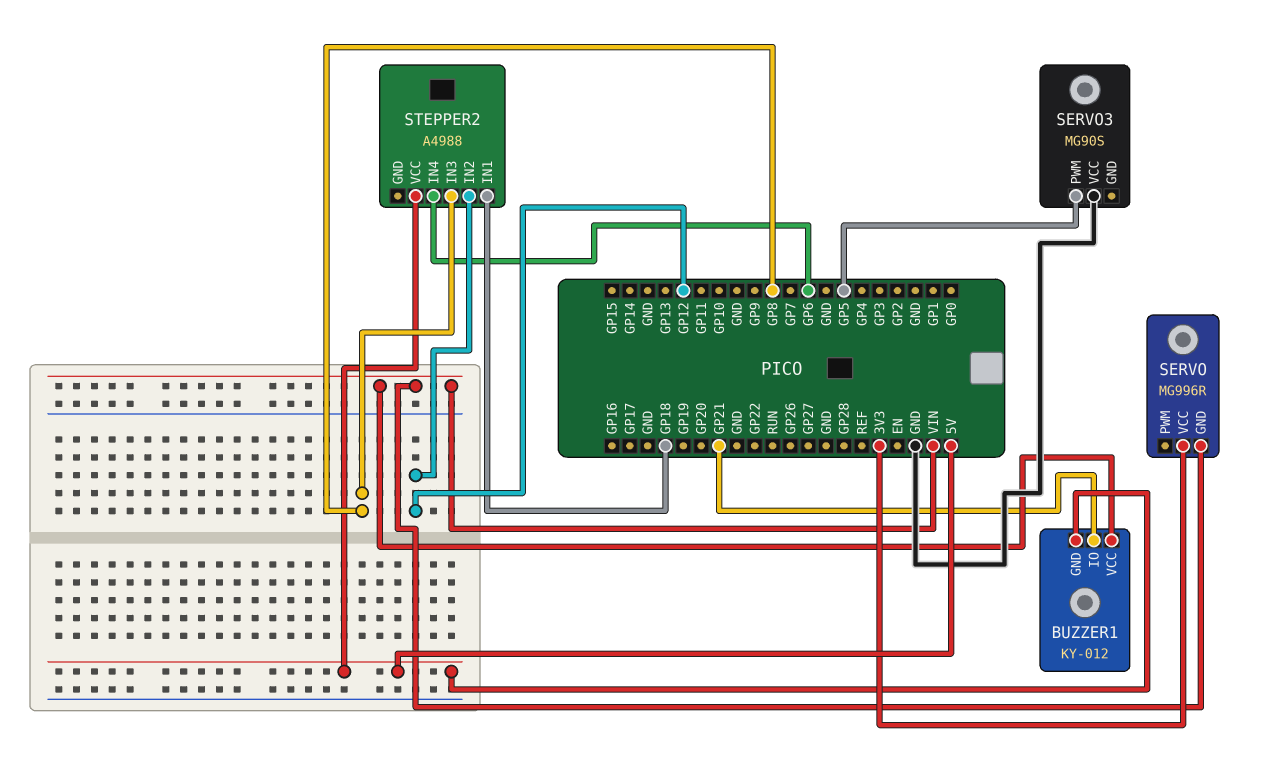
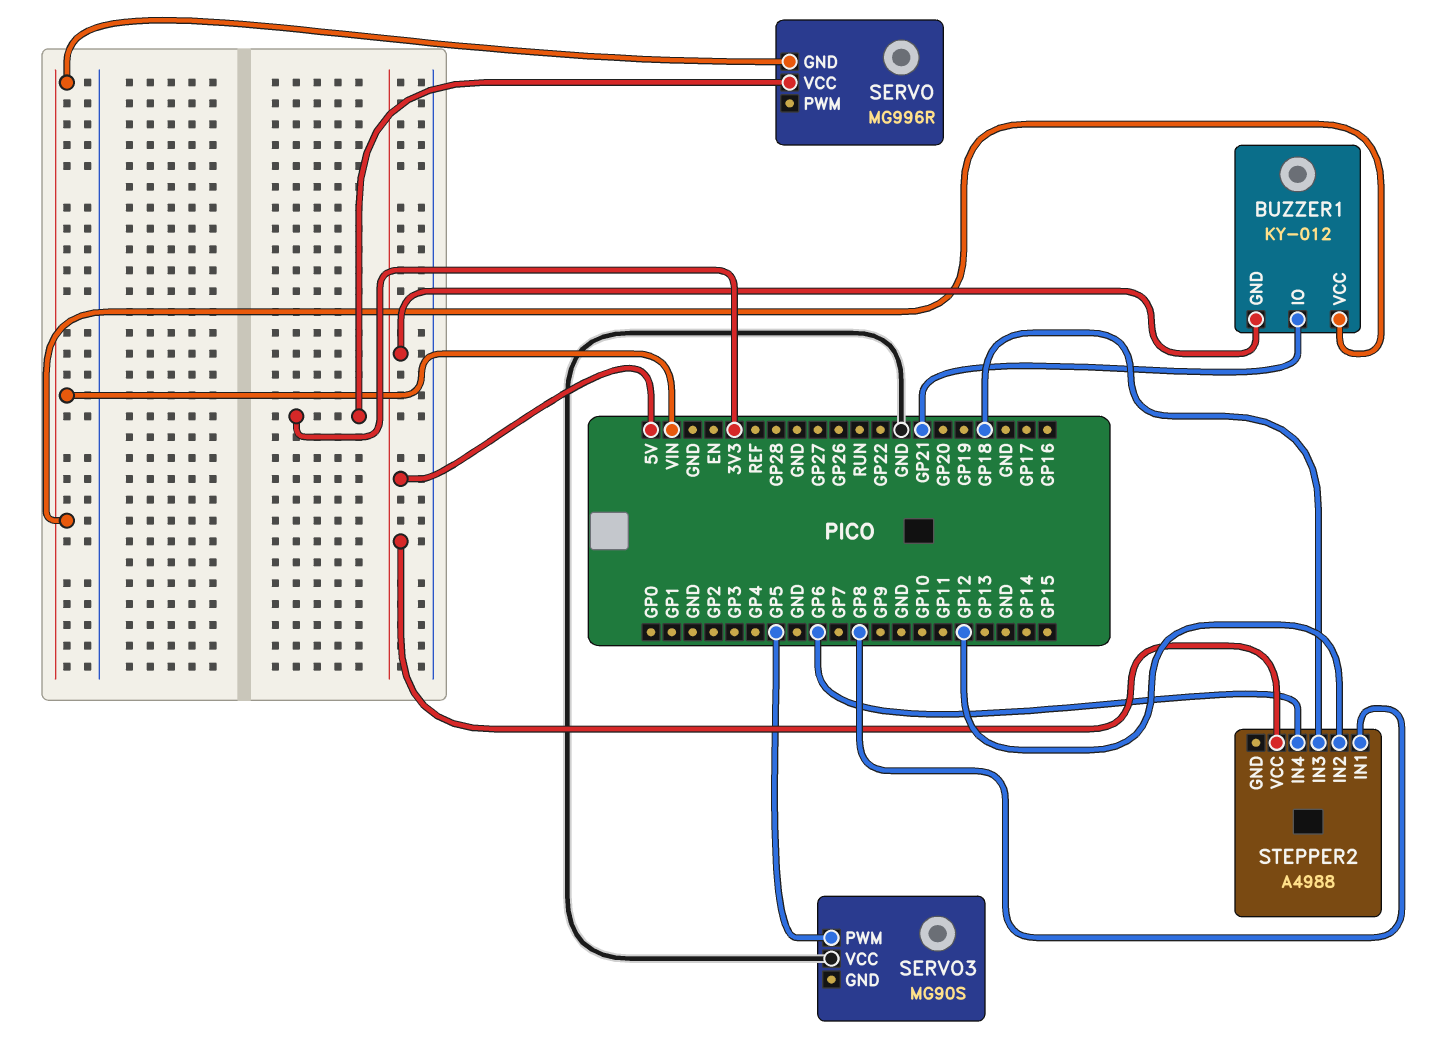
STEPPER2 pin IN1: GP18 -> GP8
STEPPER2 pin IN3: GP8 -> GP18

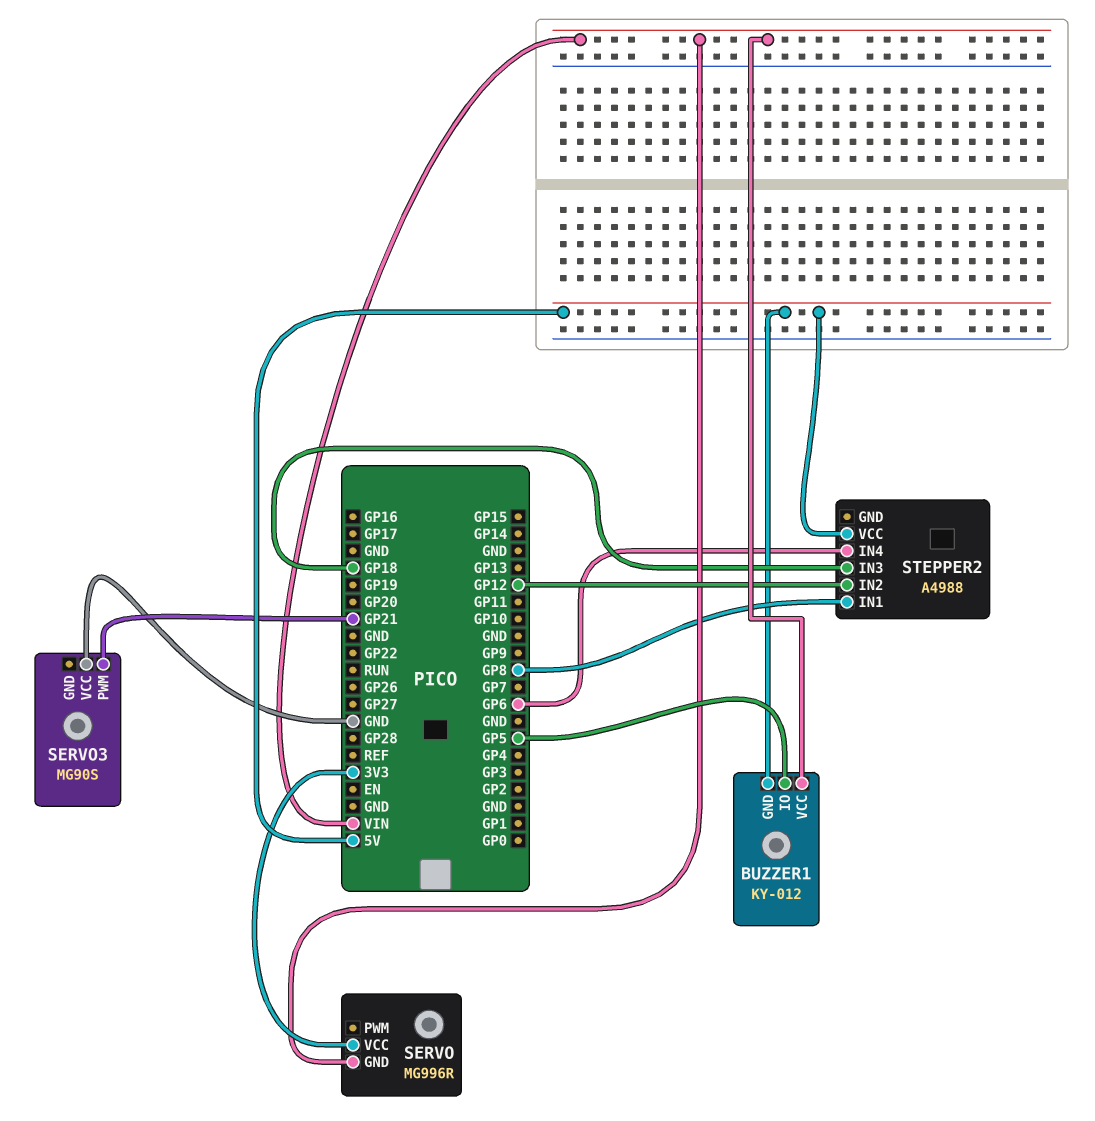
BUZZER1 pin IO: GP21 -> GP5
SERVO3 pin PWM: GP5 -> GP21

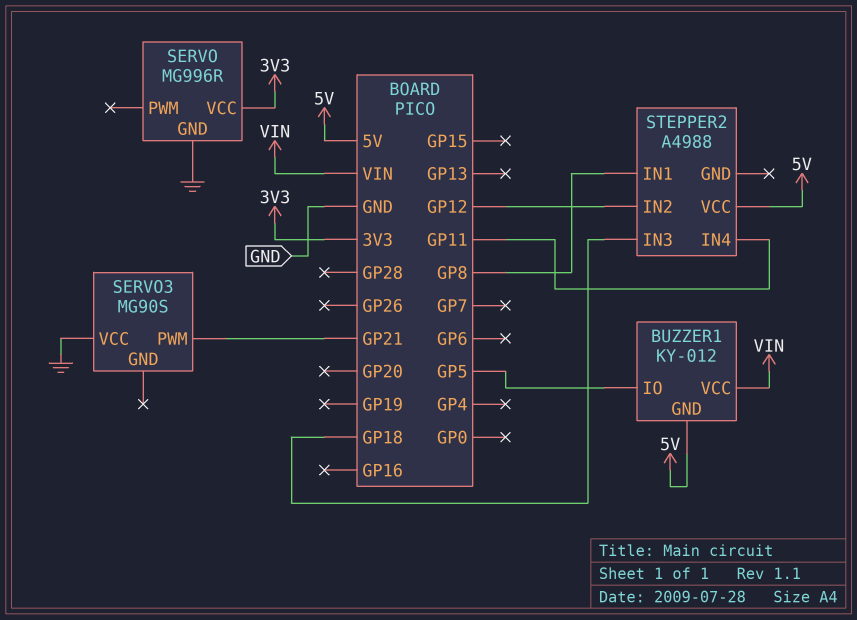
SERVO pin GND: VIN -> GND
STEPPER2 pin IN4: GP6 -> GP11

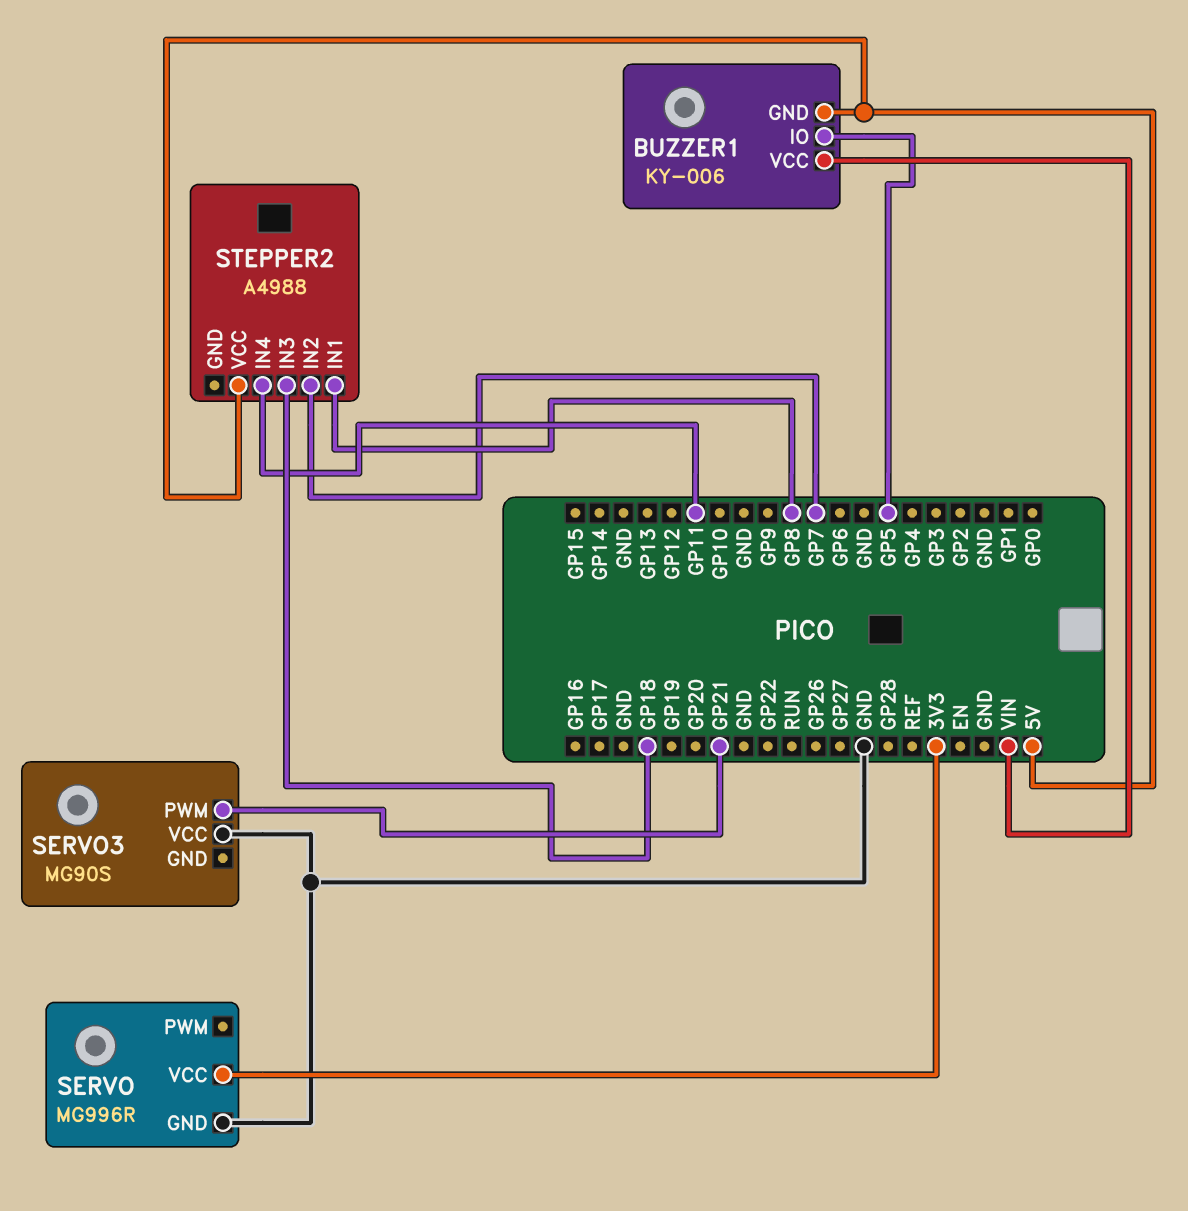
BUZZER1: KY-012 -> KY-006
STEPPER2 pin IN2: GP12 -> GP7

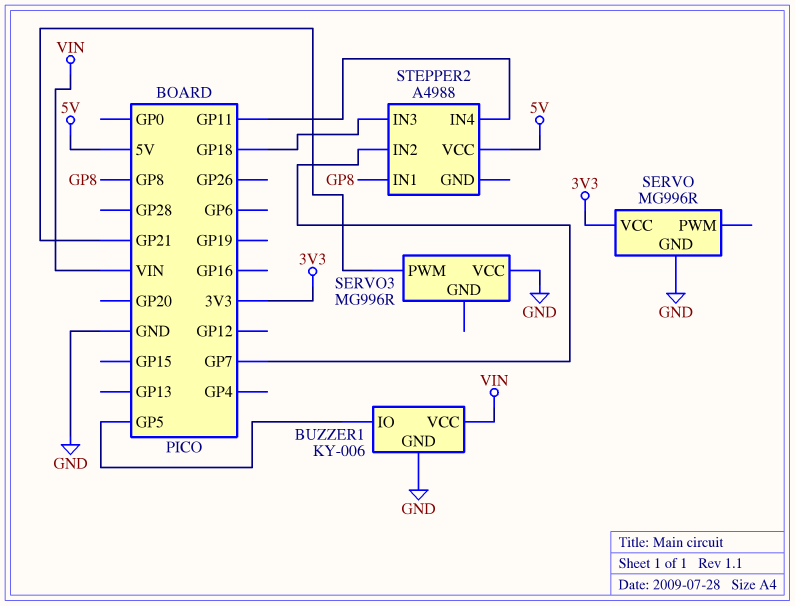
BUZZER1 pin GND: 5V -> GND
SERVO3: MG90S -> MG996R

